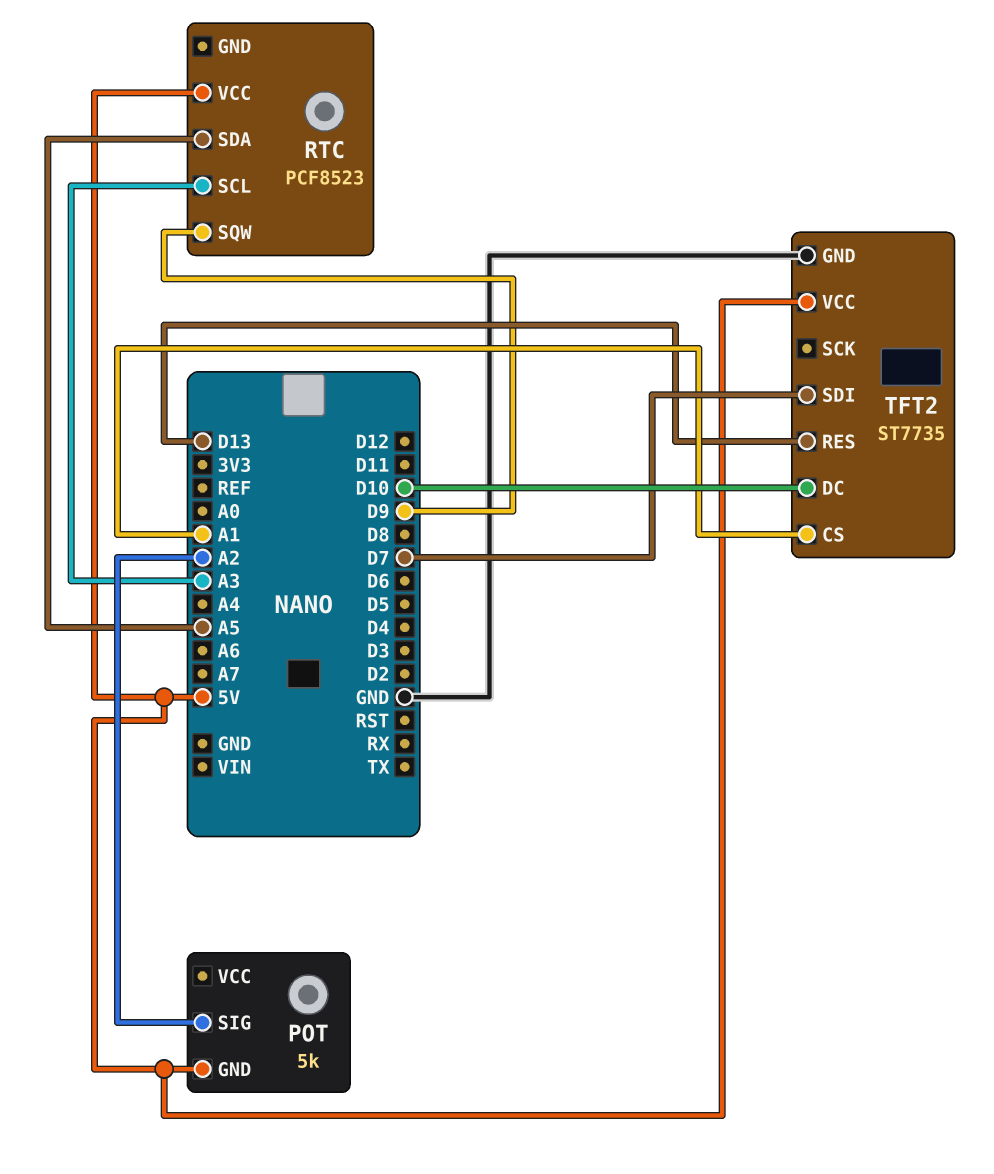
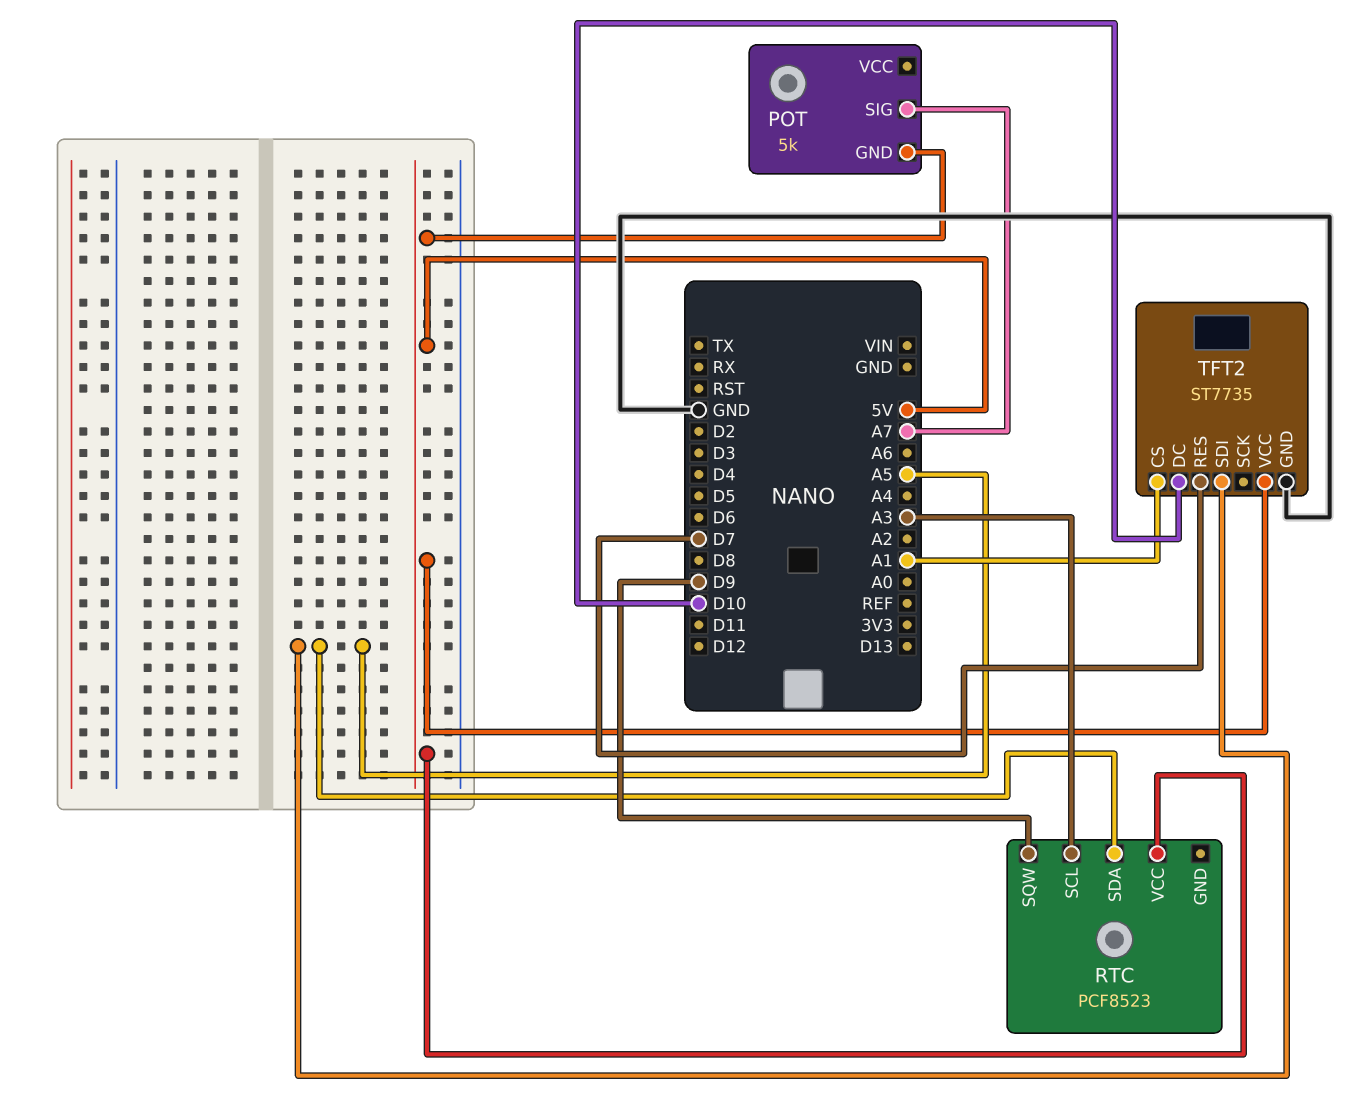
POT pin SIG: A2 -> A7
TFT2 pin RES: D13 -> D7
TFT2 pin SDI: D7 -> A5

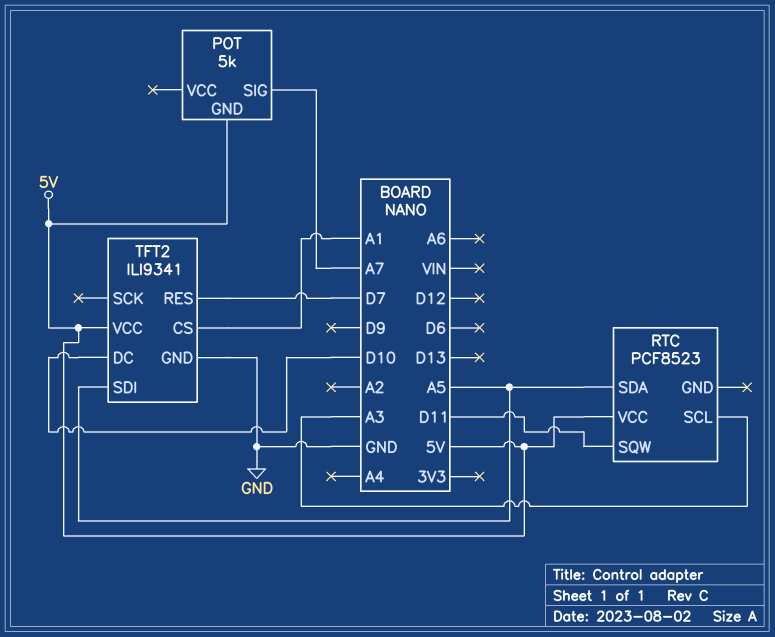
RTC pin SQW: D9 -> D11
TFT2: ST7735 -> ILI9341

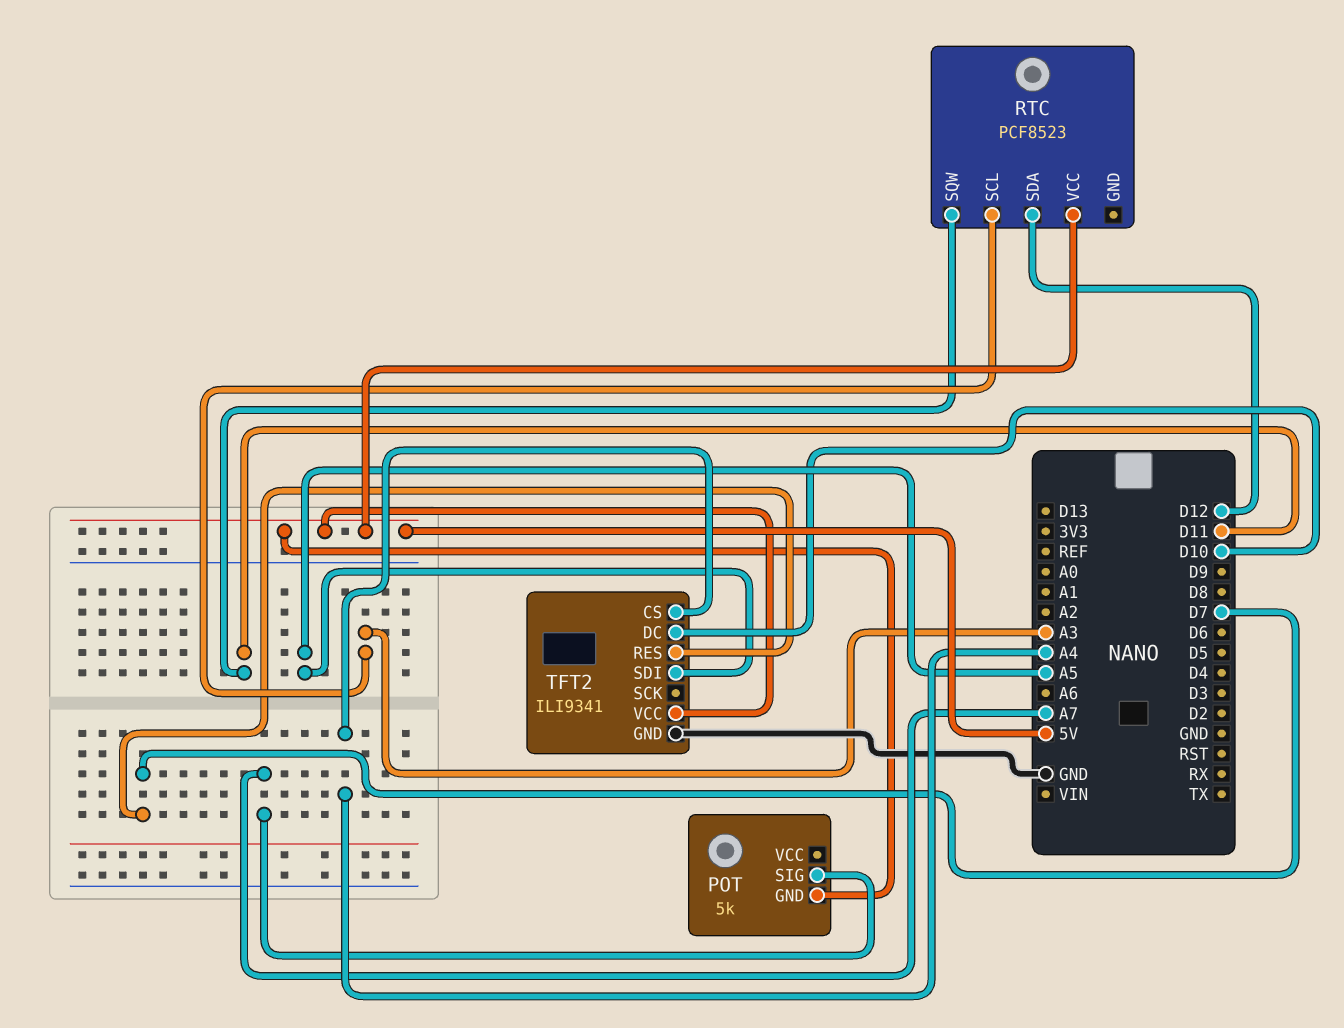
RTC pin SDA: A5 -> D12
TFT2 pin CS: A1 -> A4

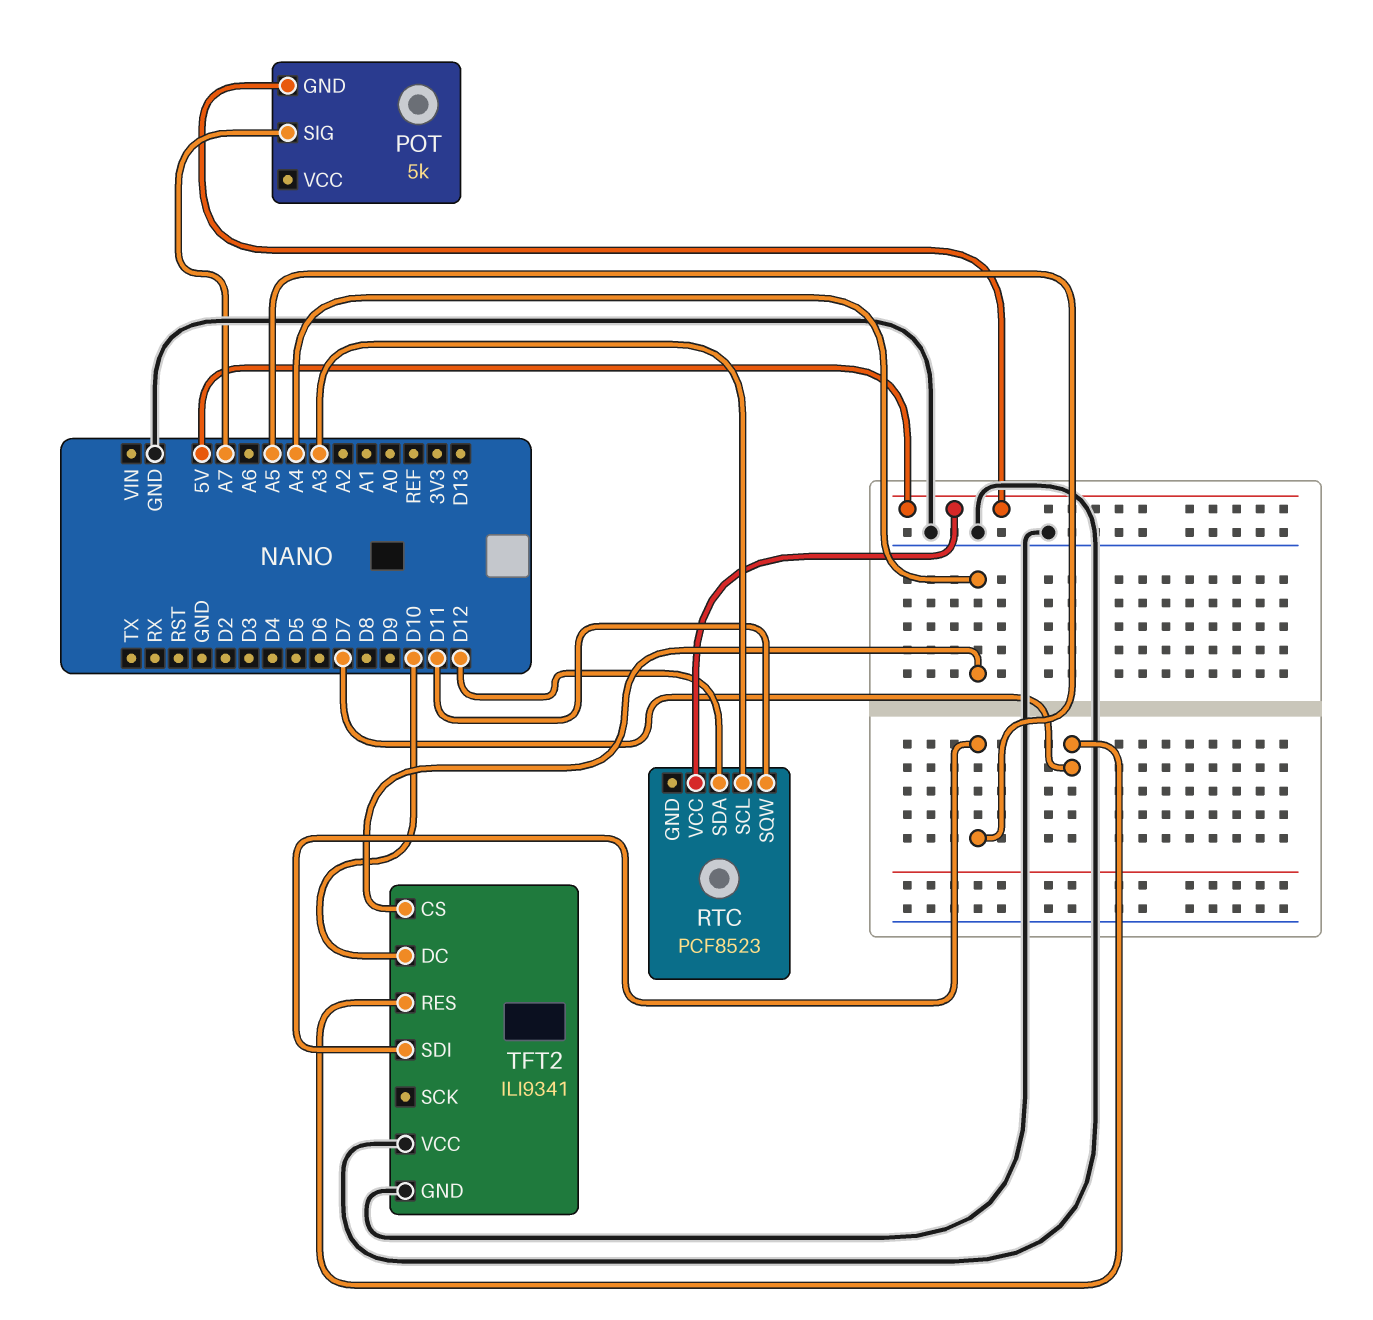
TFT2 pin VCC: 5V -> GND

